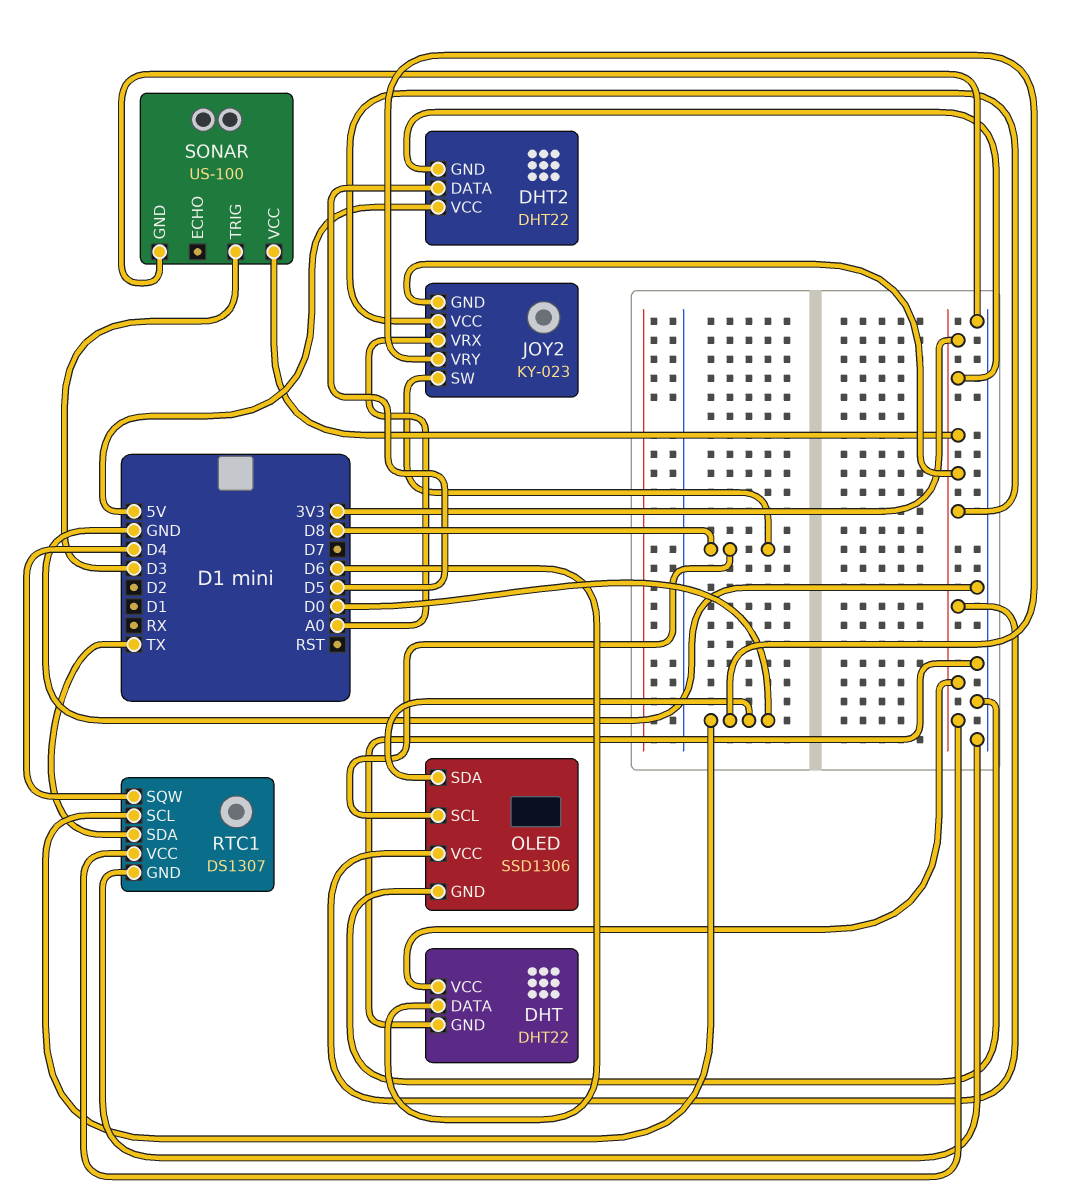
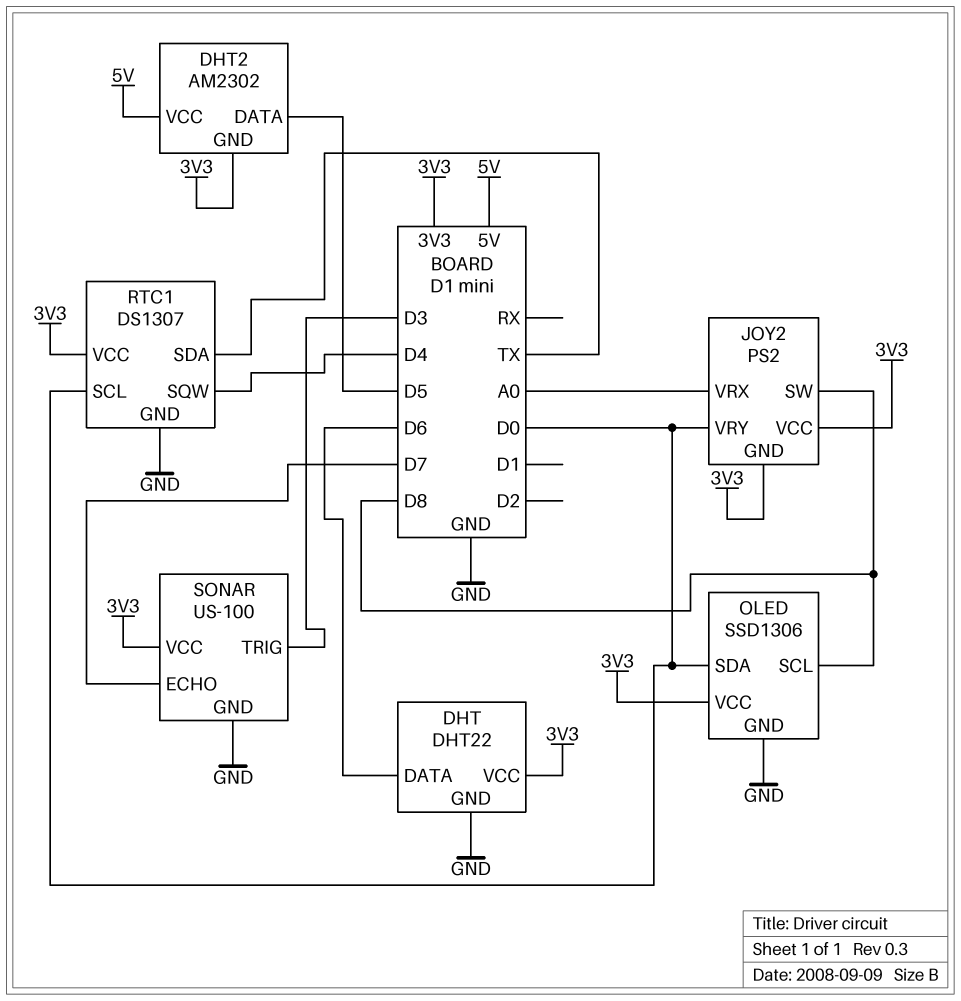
DHT2: DHT22 -> AM2302
JOY2: KY-023 -> PS2
SONAR pin ECHO: none -> D7

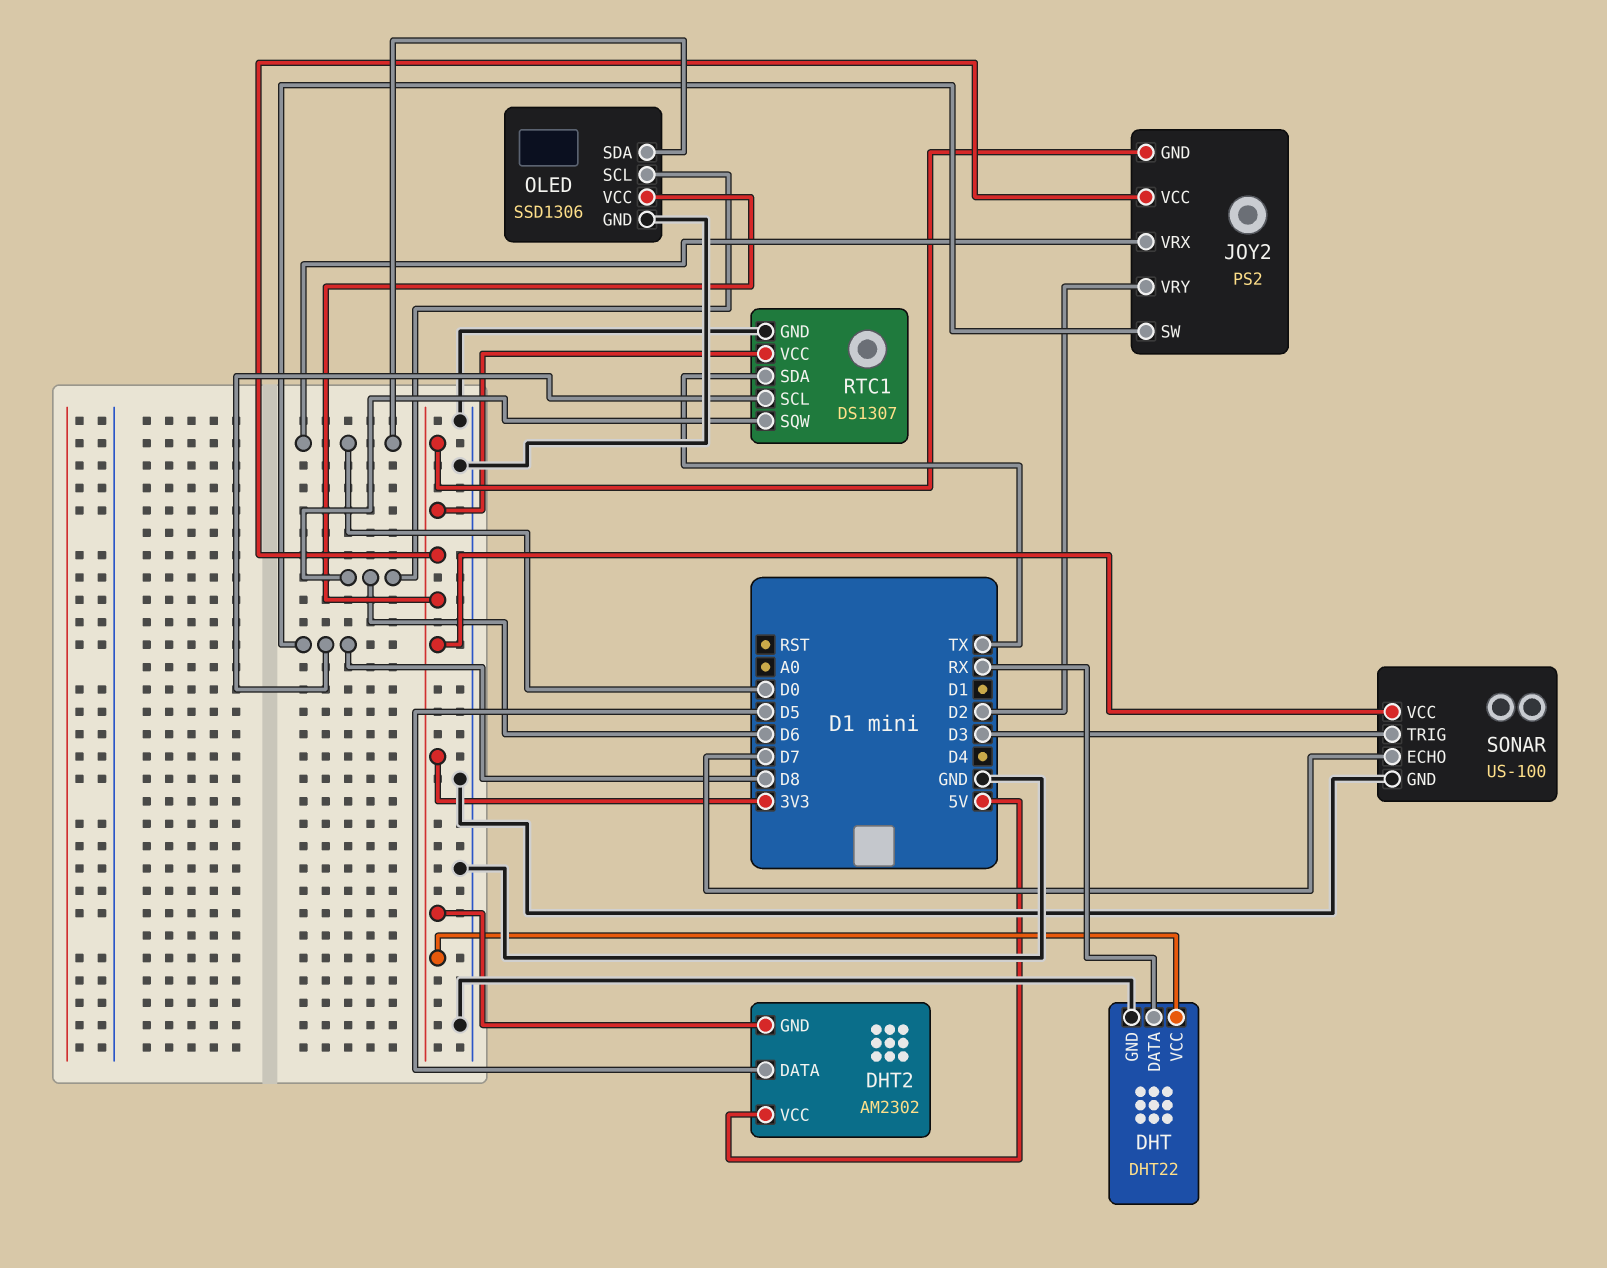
DHT pin DATA: D6 -> RX
JOY2 pin VRX: A0 -> D0
JOY2 pin VRY: D0 -> D2
OLED pin SCL: D8 -> D6
RTC1 pin SCL: D0 -> D8
RTC1 pin SQW: D4 -> D6

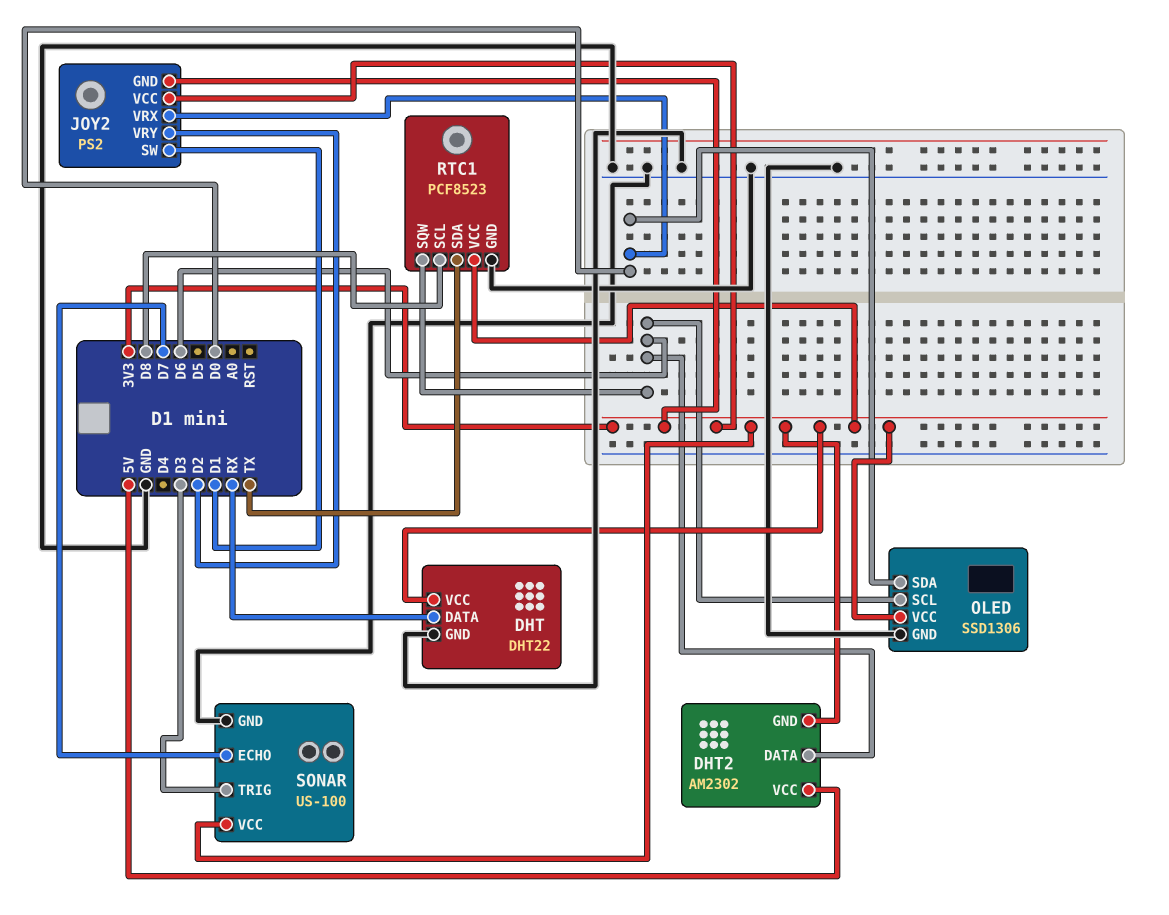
DHT2 pin DATA: D5 -> D6
JOY2 pin SW: D8 -> D1
RTC1: DS1307 -> PCF8523

